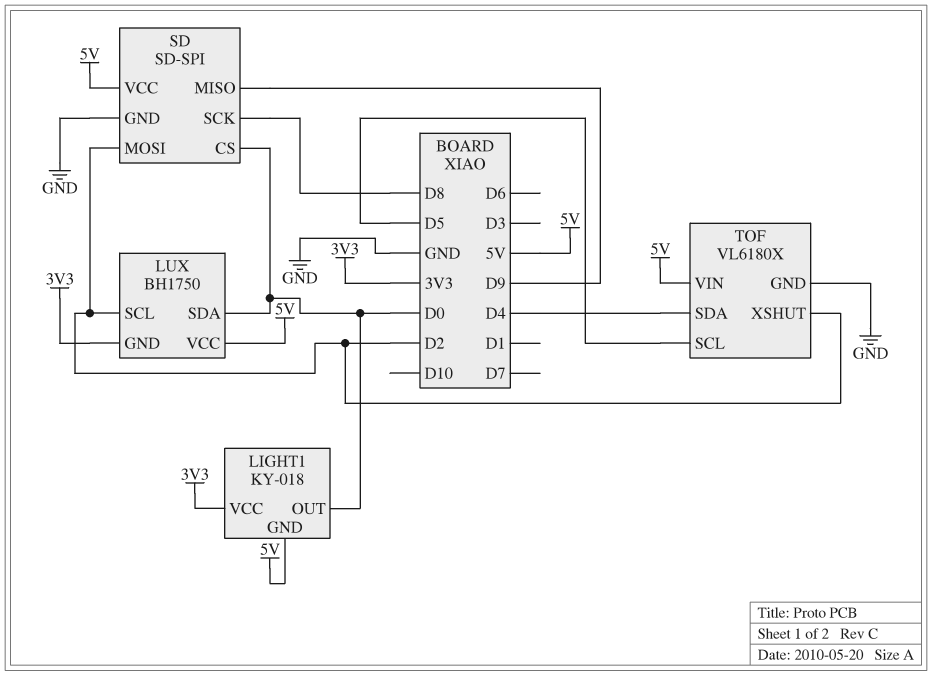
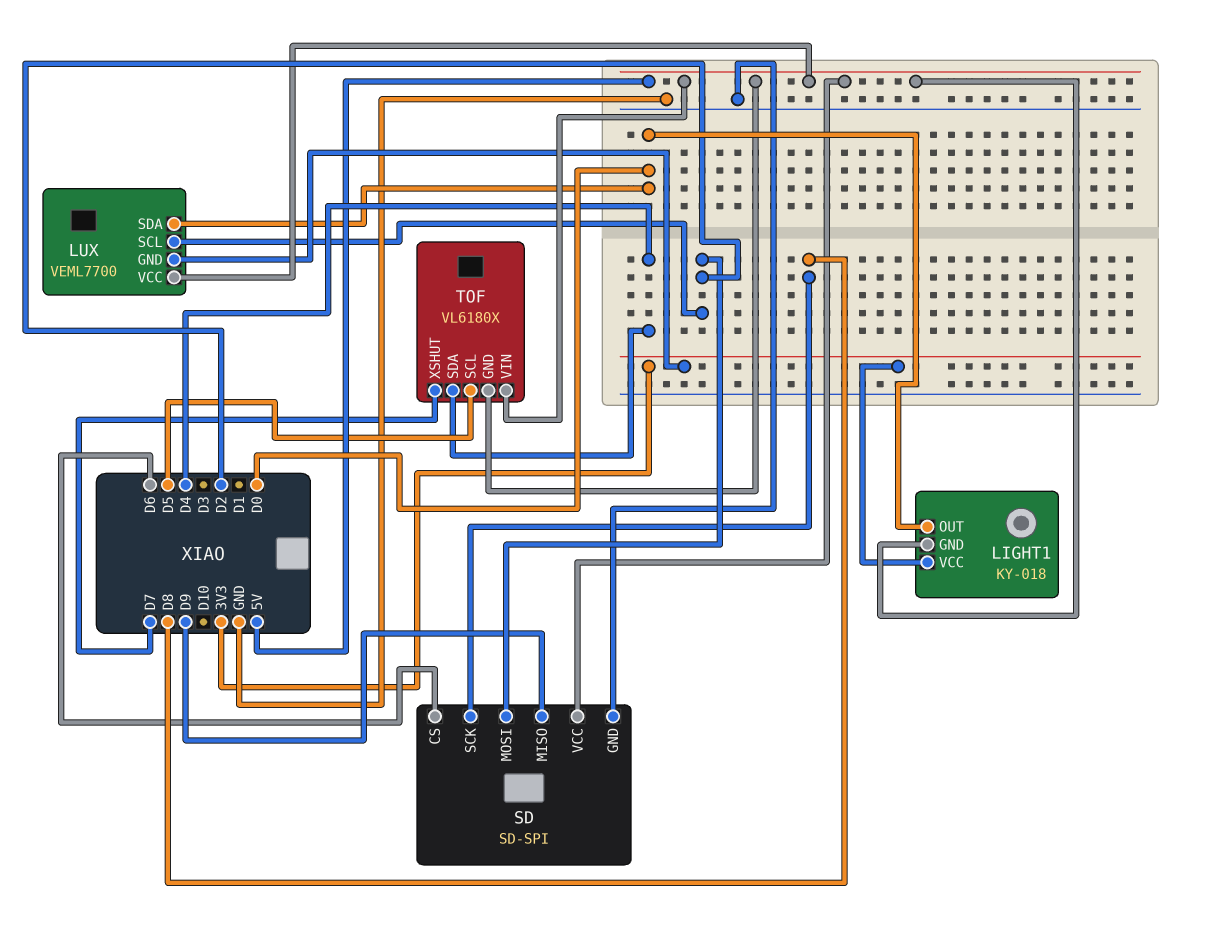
LUX: BH1750 -> VEML7700
SD pin CS: D0 -> D6
TOF pin GND: GND -> 5V
TOF pin XSHUT: D2 -> D7

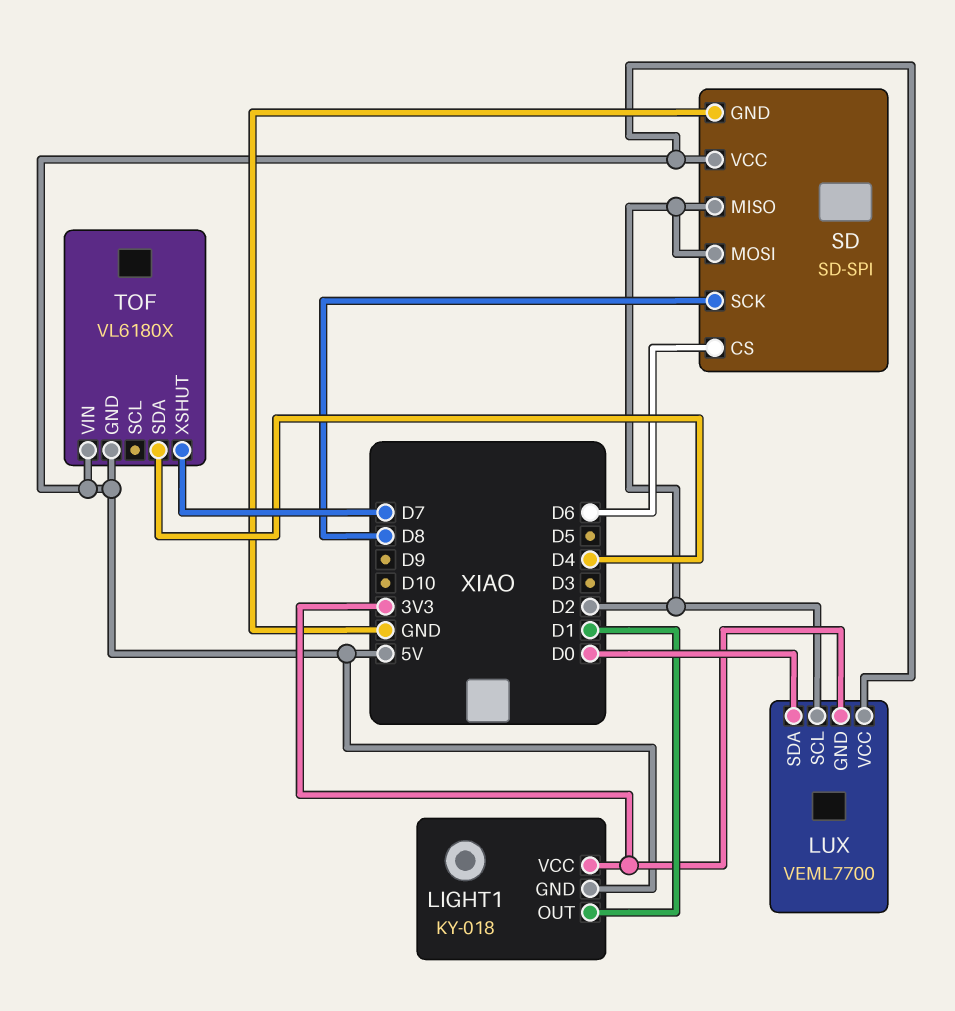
LIGHT1 pin OUT: D0 -> D1
SD pin MISO: D9 -> D2
TOF pin SCL: D5 -> none

